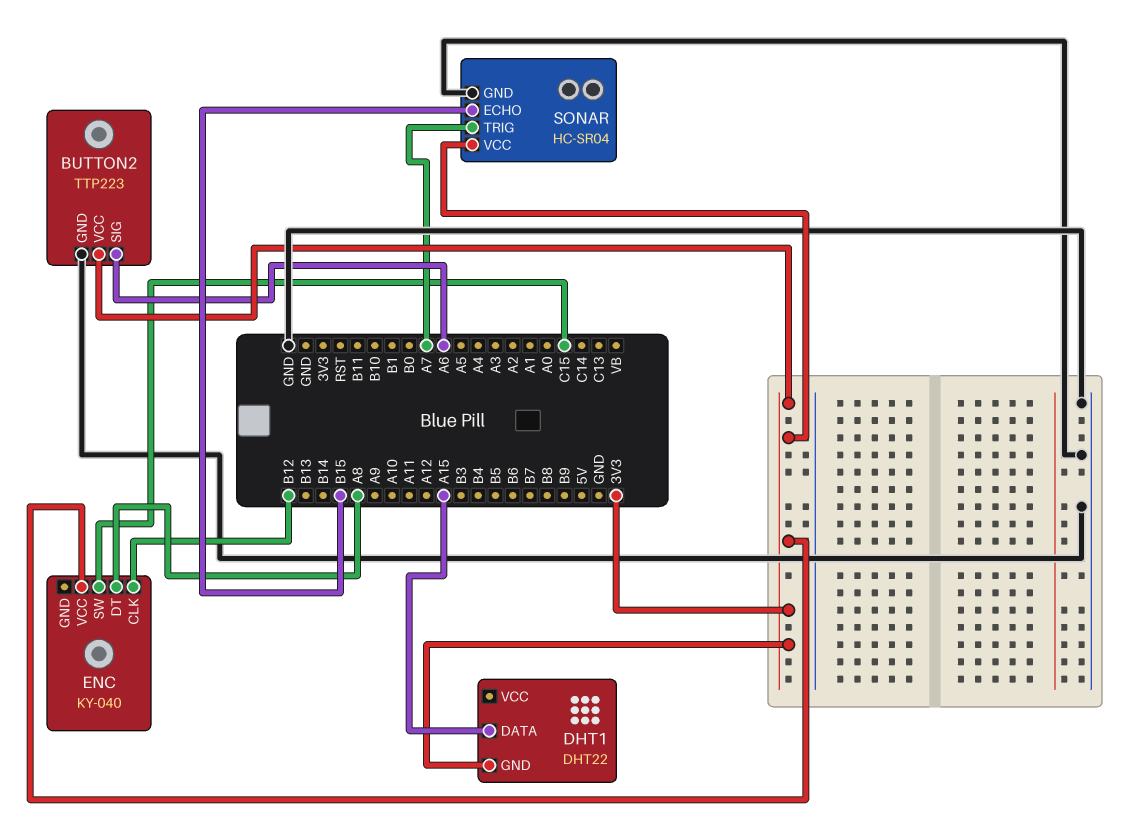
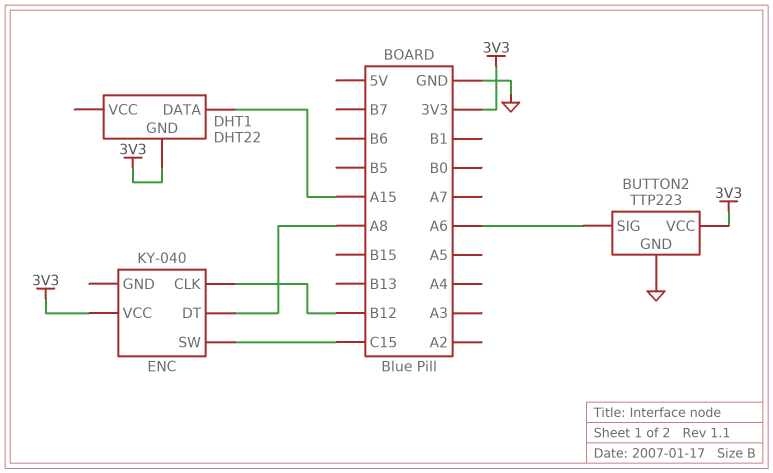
SONAR: HC-SR04 -> none
SONAR pin ECHO: B15 -> none
SONAR pin GND: GND -> none
SONAR pin TRIG: A7 -> none
SONAR pin VCC: 3V3 -> none

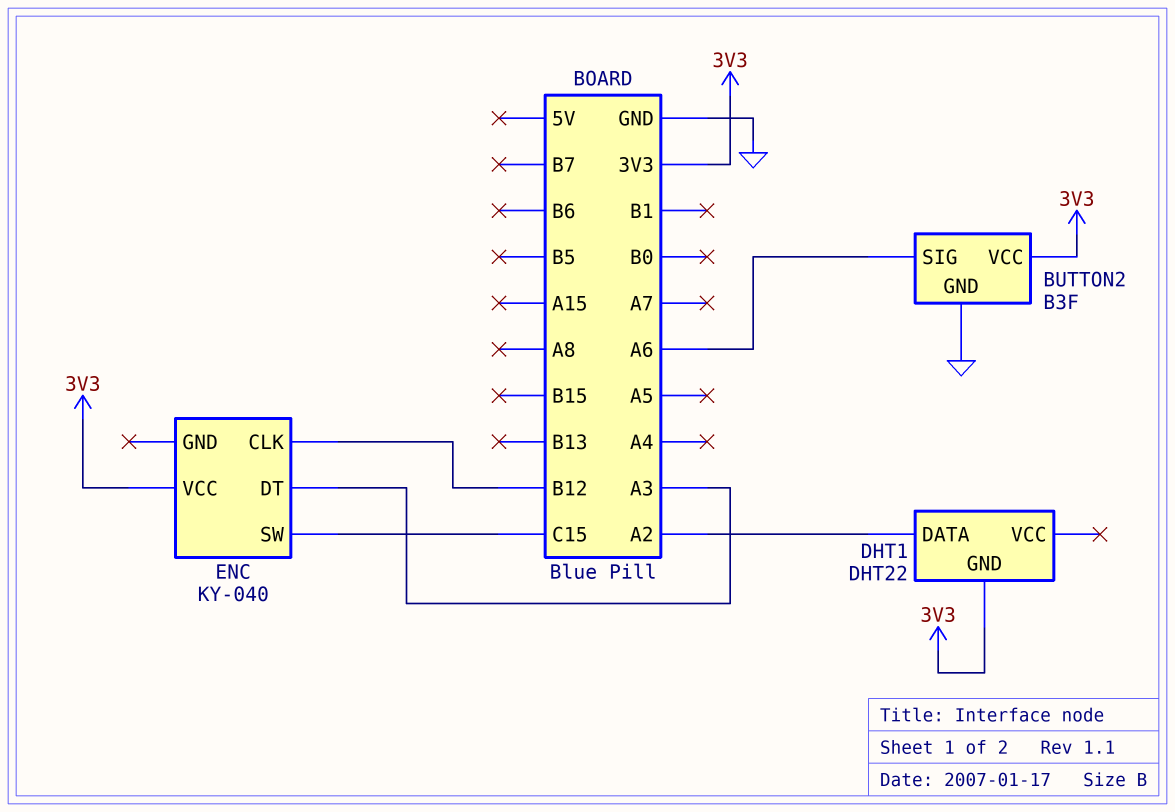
BUTTON2: TTP223 -> B3F
DHT1 pin DATA: A15 -> A2
ENC pin DT: A8 -> A3

